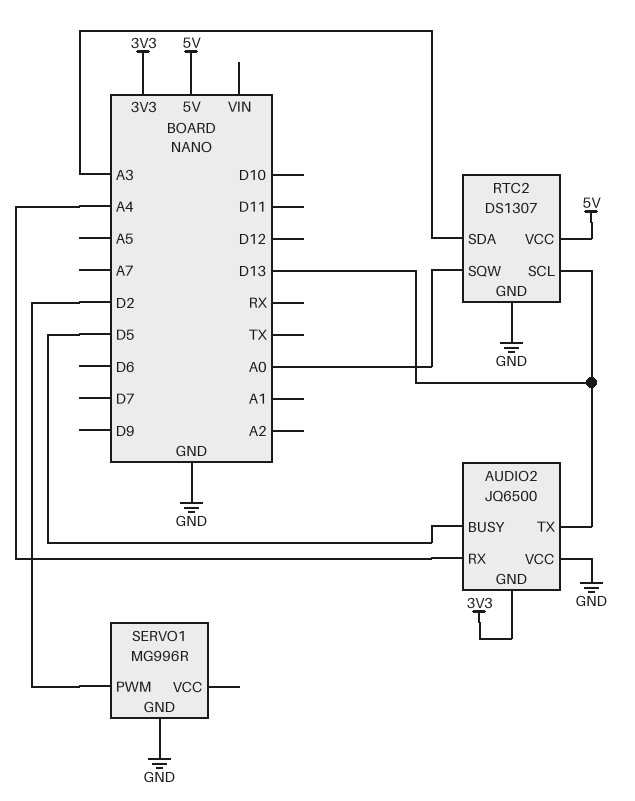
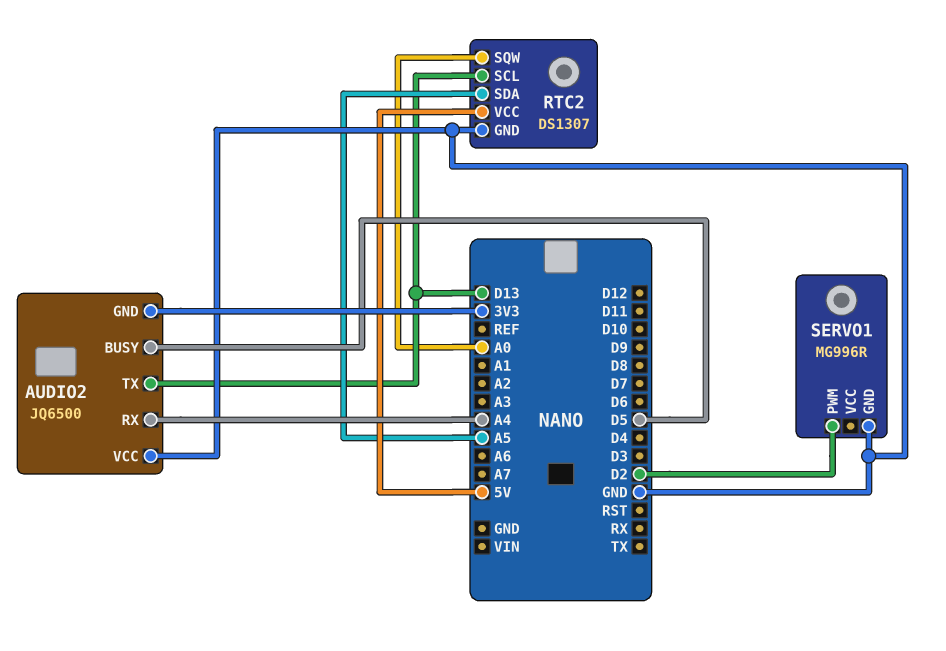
RTC2 pin SDA: A3 -> A5

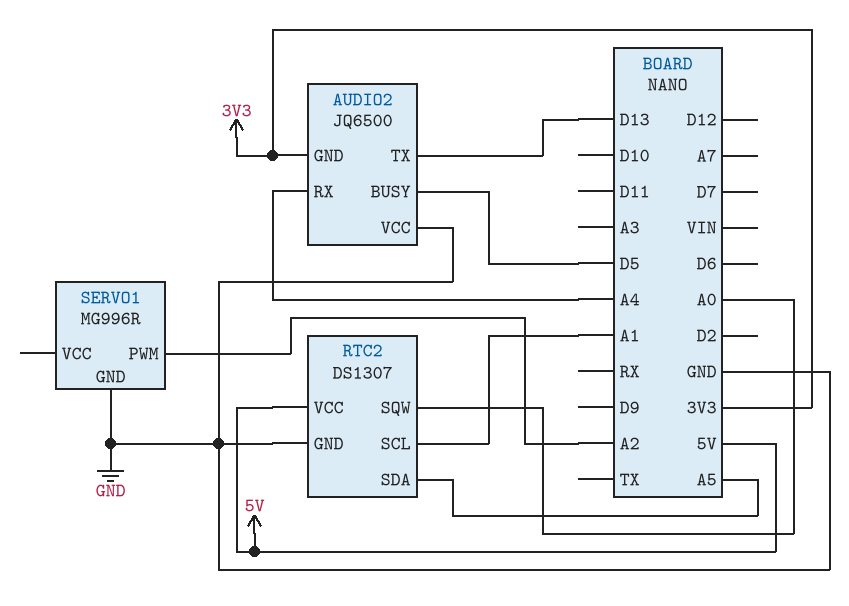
RTC2 pin SCL: D13 -> A1
SERVO1 pin PWM: D2 -> A2

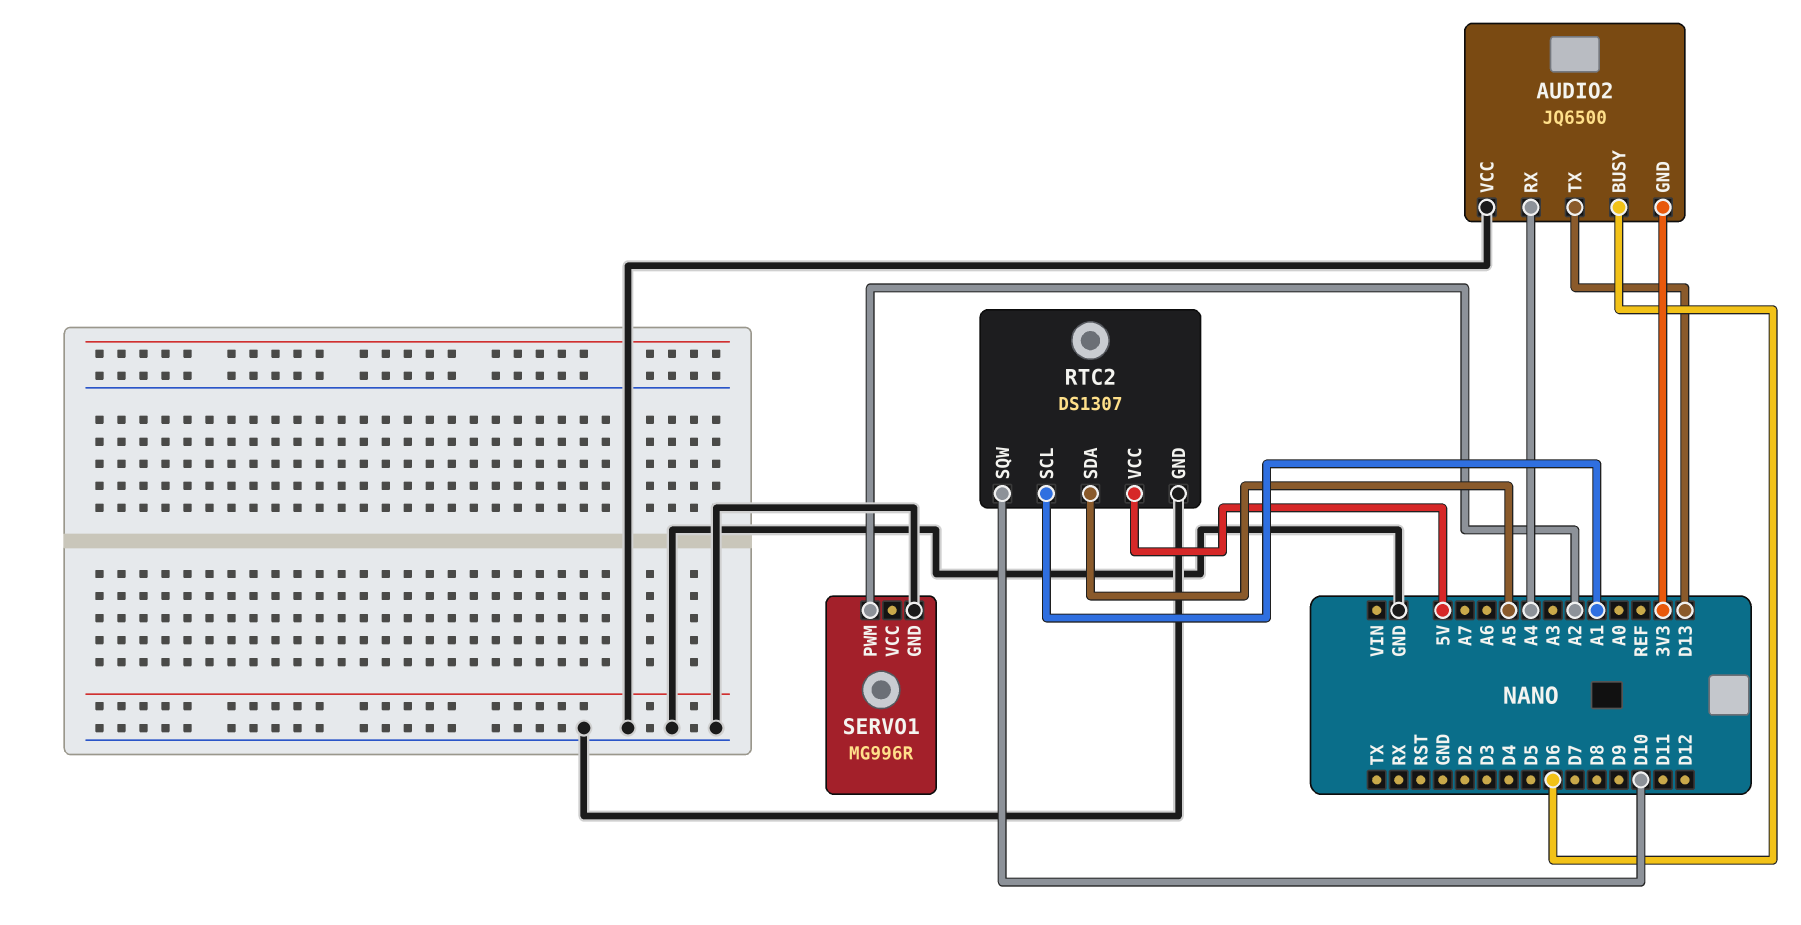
AUDIO2 pin BUSY: D5 -> D6
RTC2 pin SQW: A0 -> D10

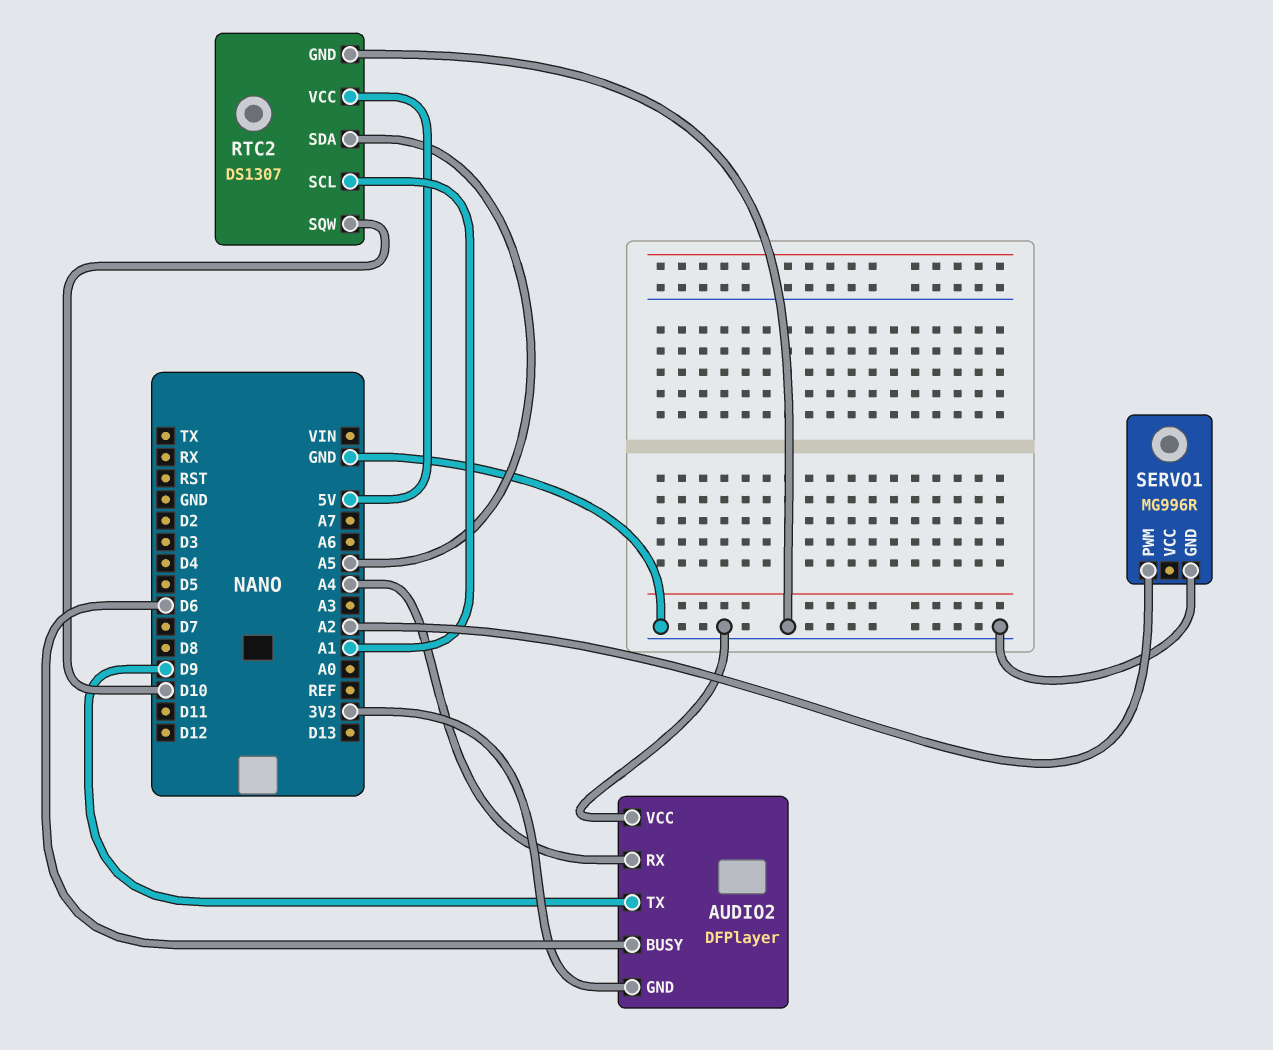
AUDIO2: JQ6500 -> DFPlayer
AUDIO2 pin TX: D13 -> D9

